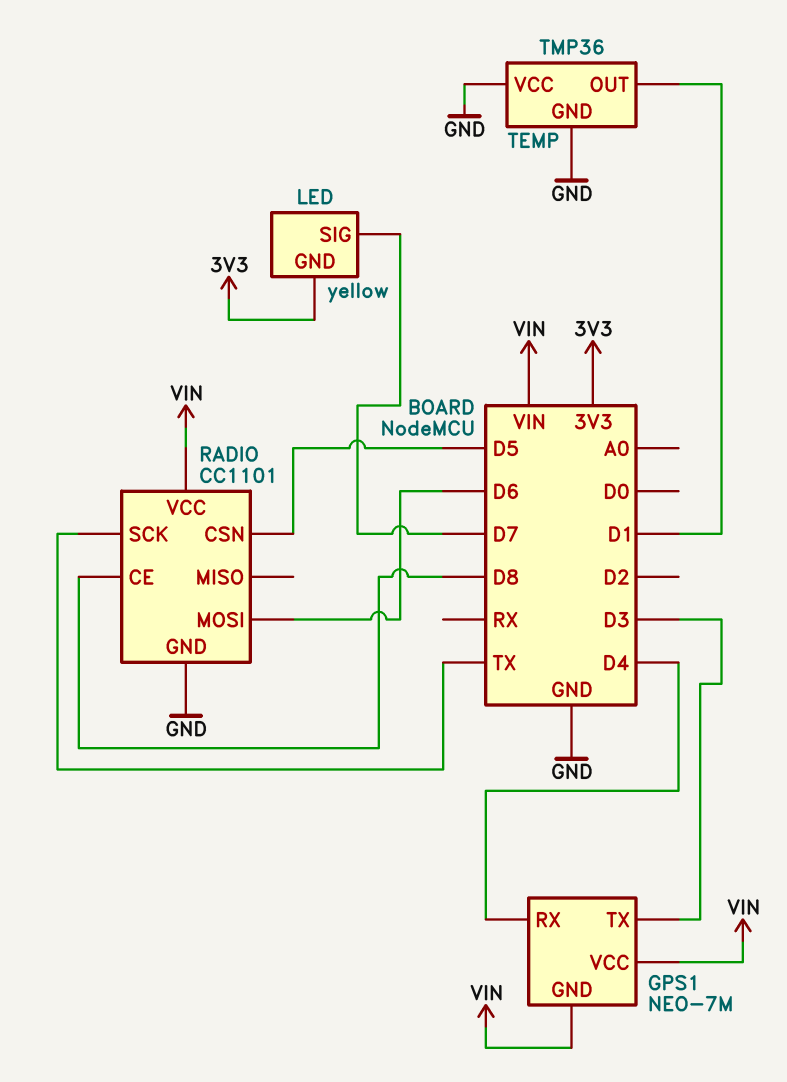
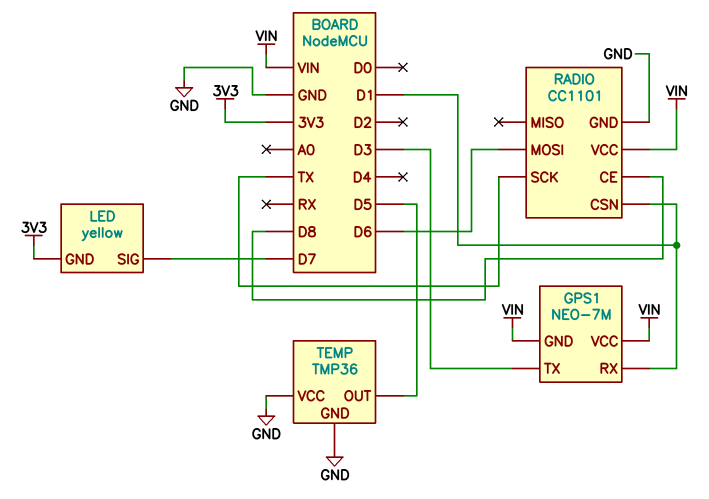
GPS1 pin RX: D4 -> D1
RADIO pin CSN: D5 -> D1
TEMP pin OUT: D1 -> D5

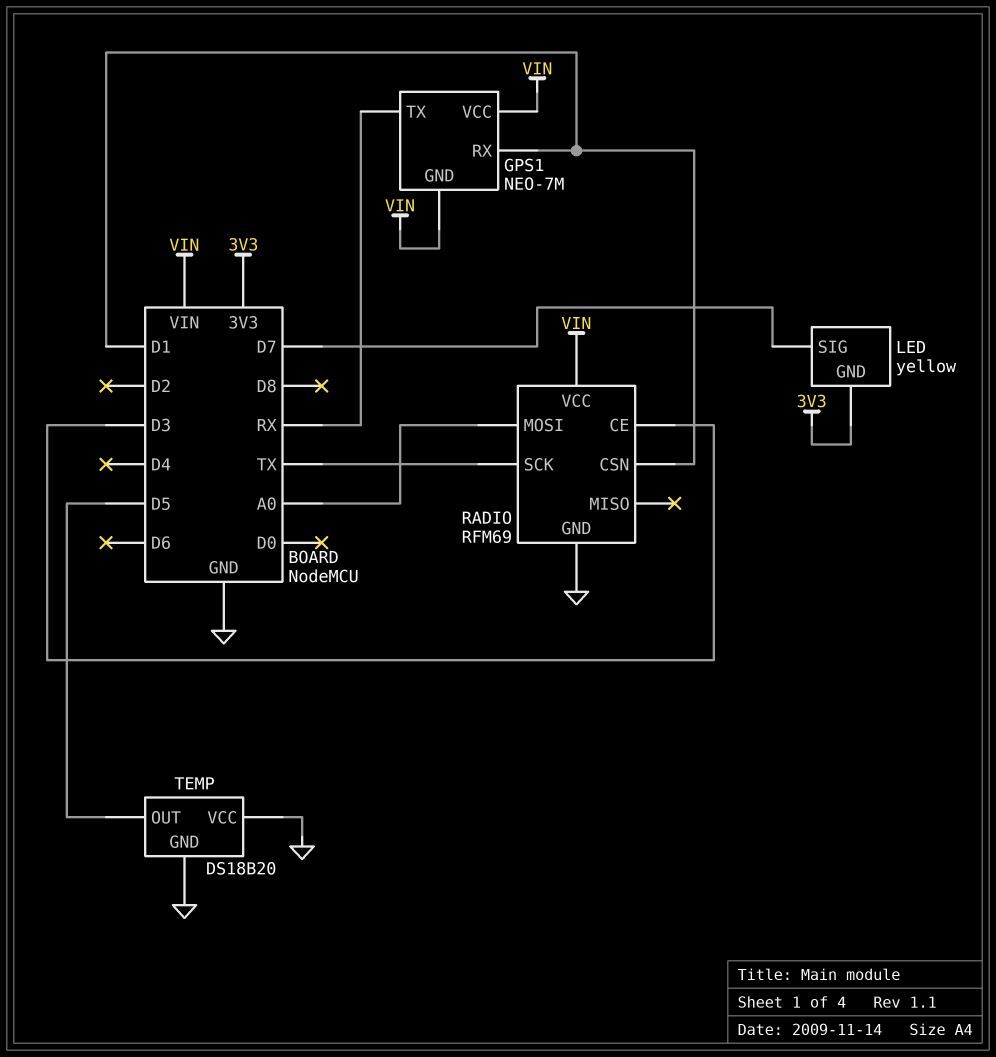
GPS1 pin TX: D3 -> RX
RADIO: CC1101 -> RFM69
RADIO pin CE: D8 -> D3
RADIO pin MOSI: D6 -> A0
TEMP: TMP36 -> DS18B20

